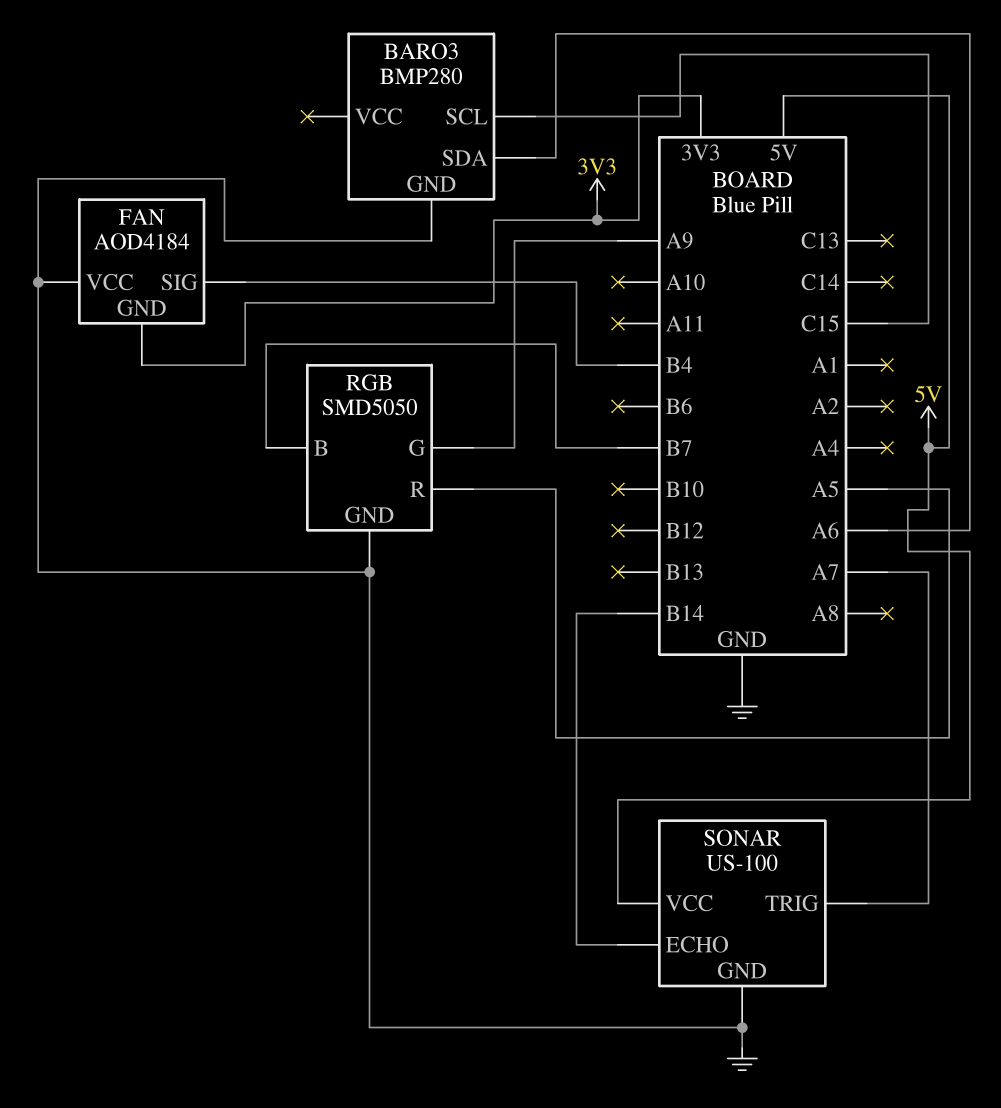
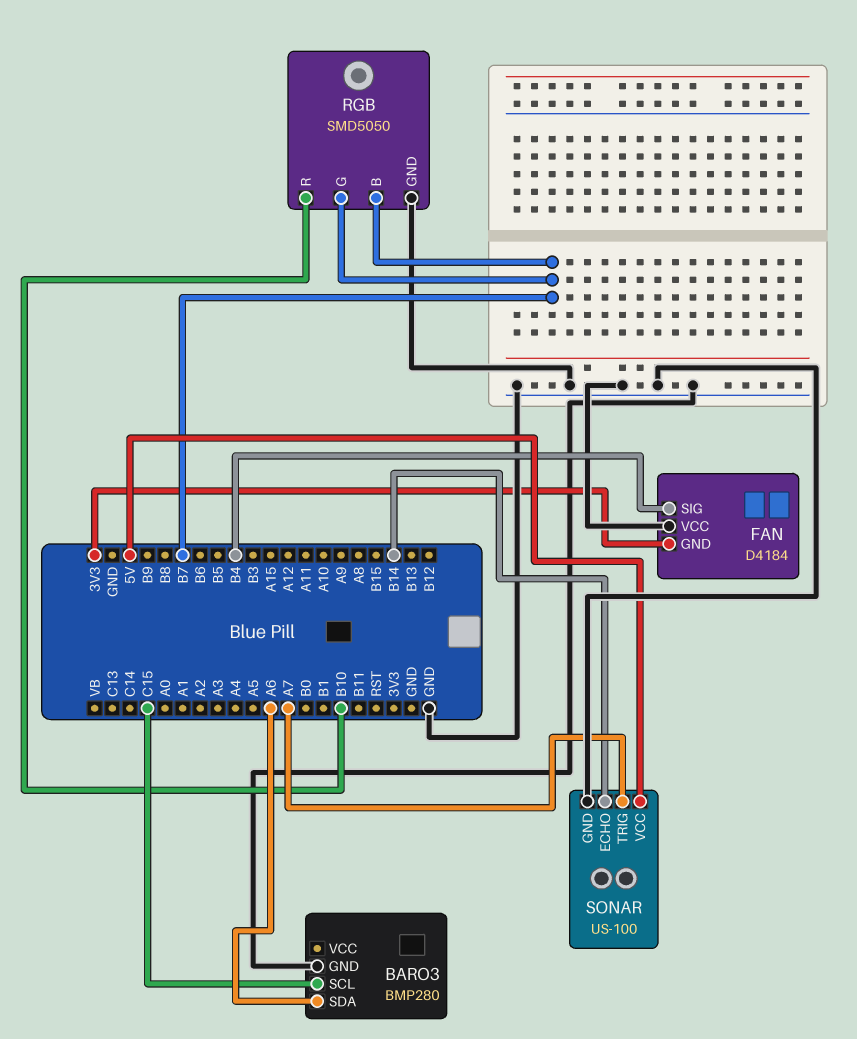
FAN: AOD4184 -> D4184
RGB pin G: A9 -> B7
RGB pin R: A5 -> B10

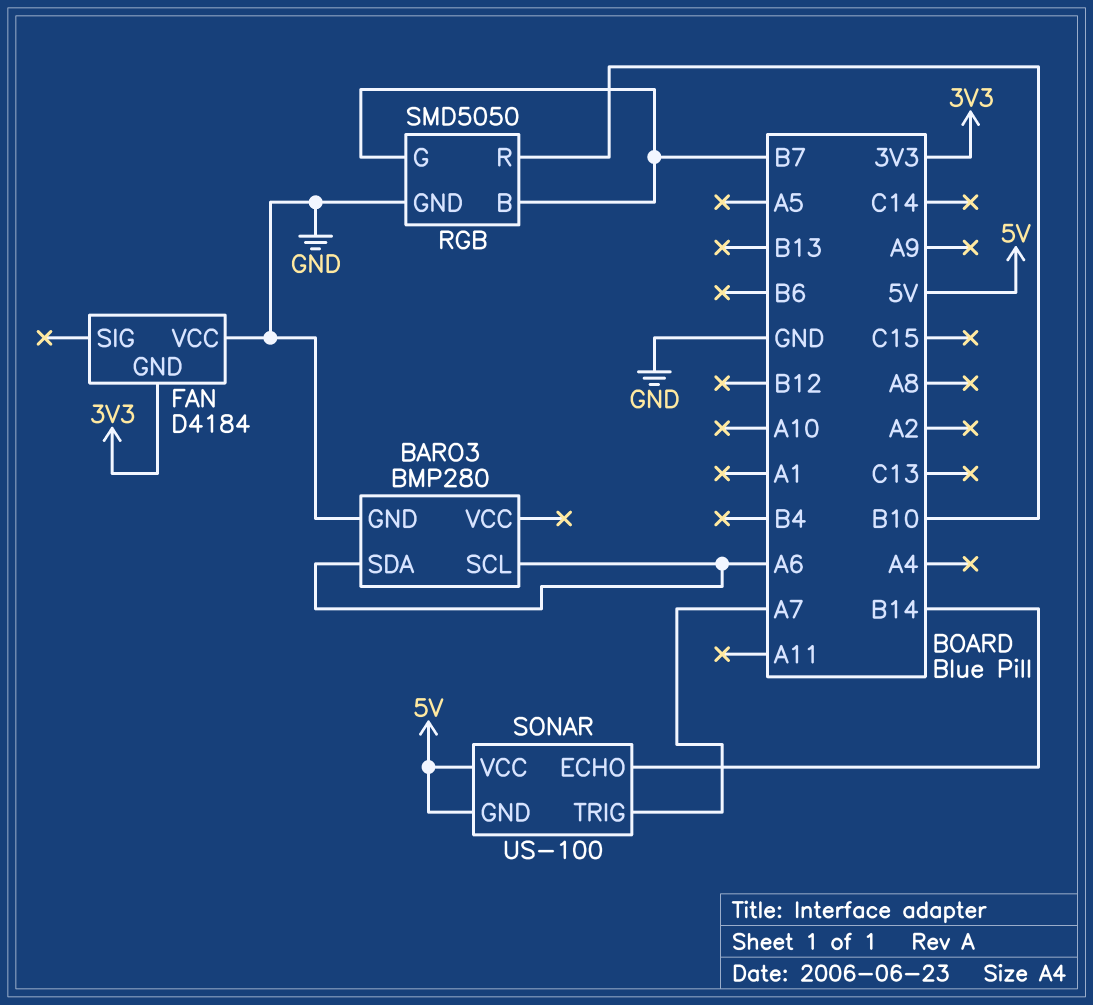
BARO3 pin SCL: C15 -> A6
FAN pin SIG: B4 -> none
SONAR pin GND: GND -> 5V

